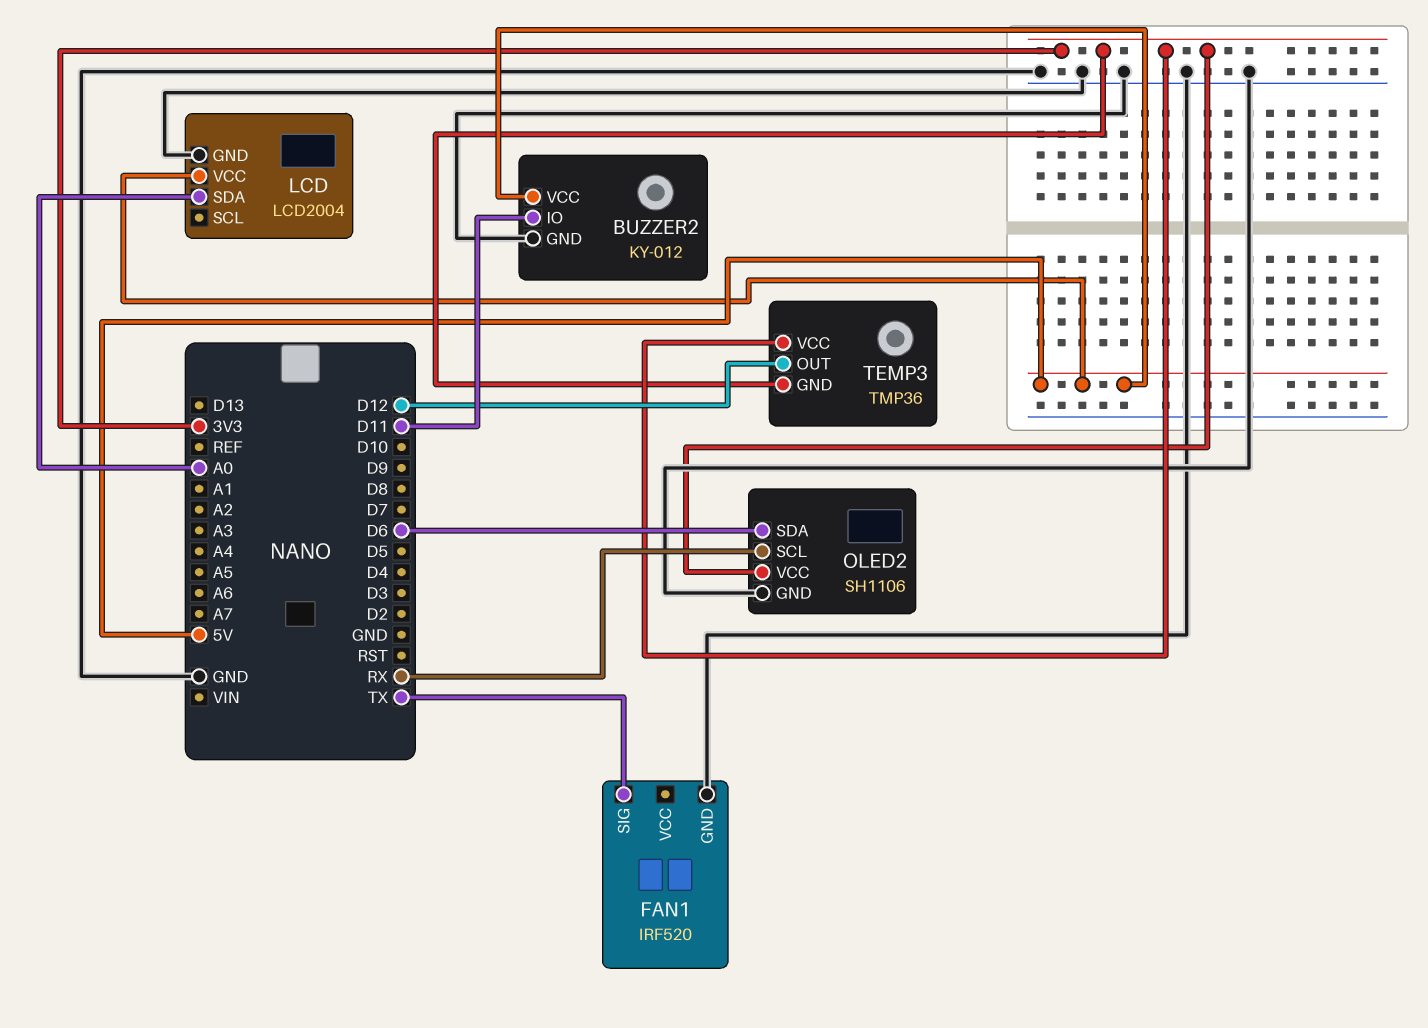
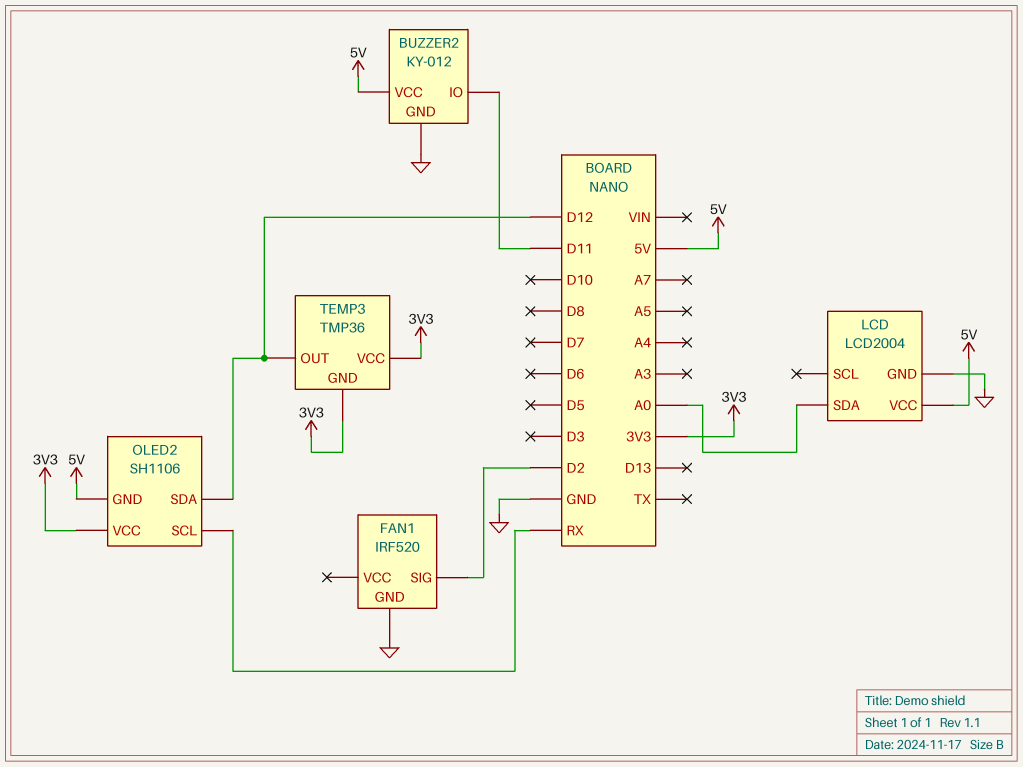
FAN1 pin SIG: TX -> D2
OLED2 pin GND: GND -> 5V
OLED2 pin SDA: D6 -> D12

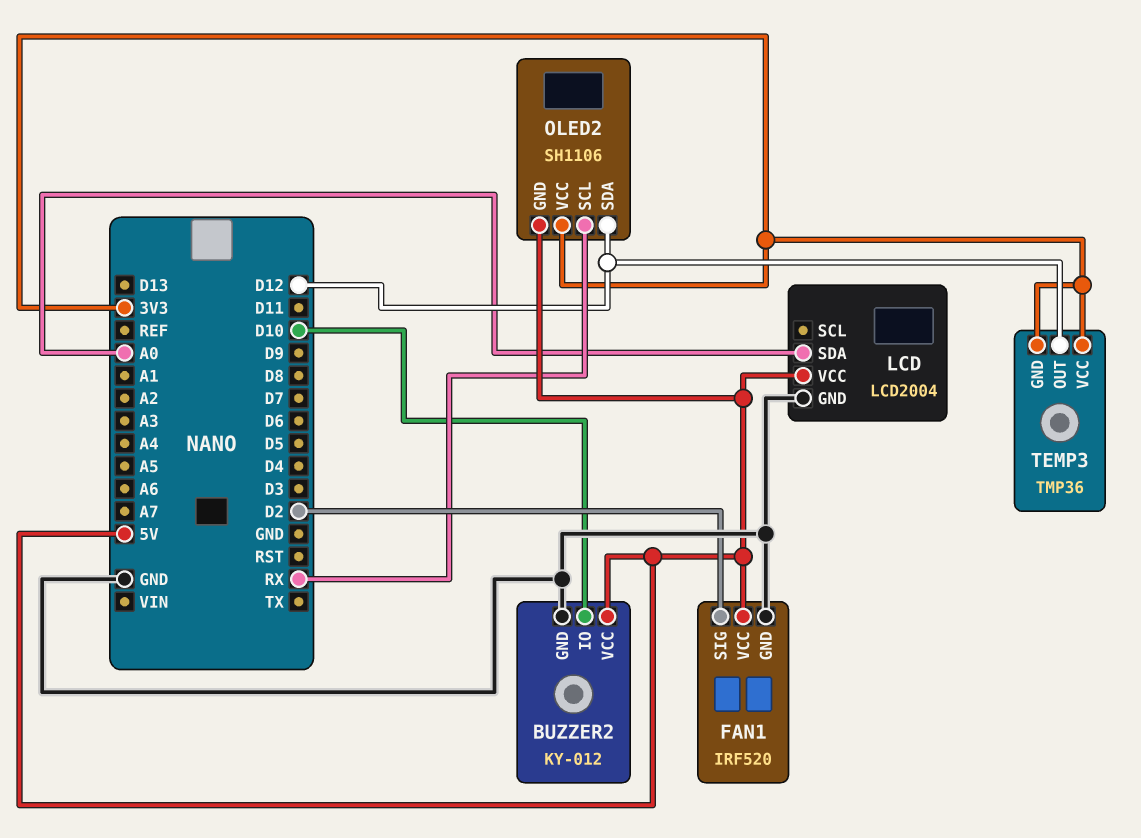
BUZZER2 pin IO: D11 -> D10
FAN1 pin VCC: none -> 5V

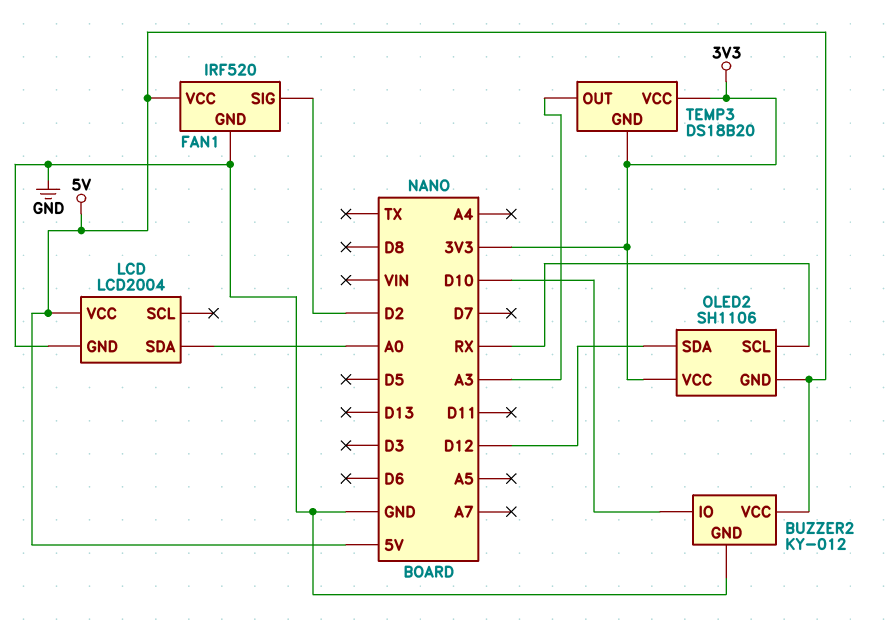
TEMP3: TMP36 -> DS18B20
TEMP3 pin OUT: D12 -> A3

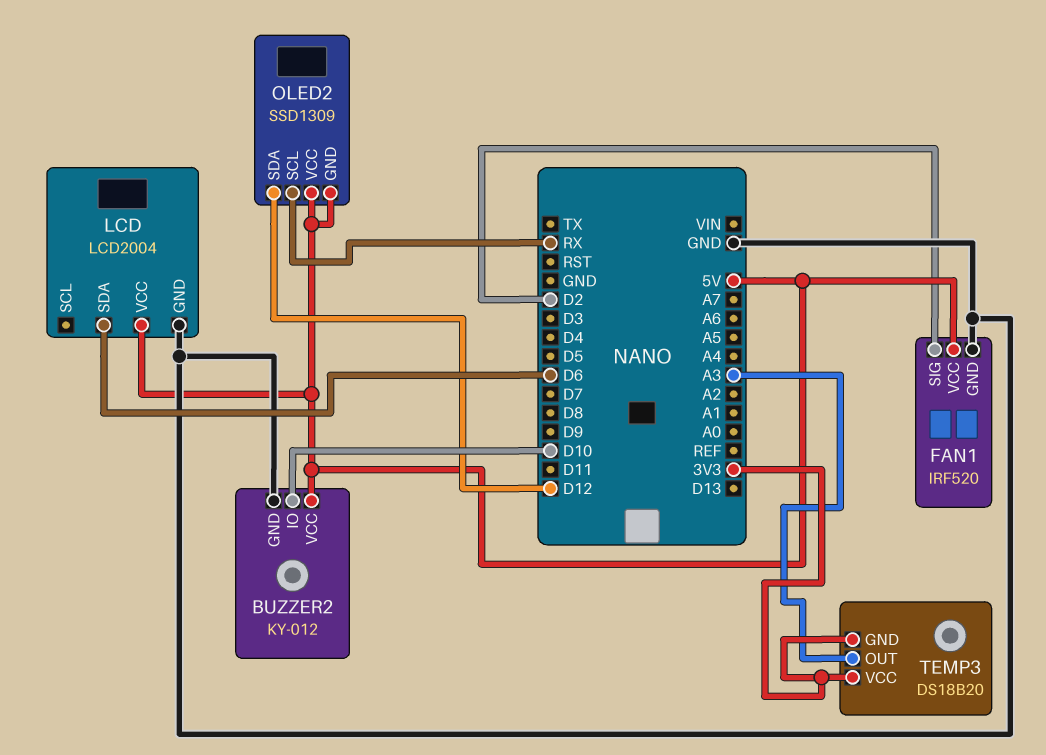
LCD pin SDA: A0 -> D6
OLED2: SH1106 -> SSD1309
OLED2 pin VCC: 3V3 -> 5V

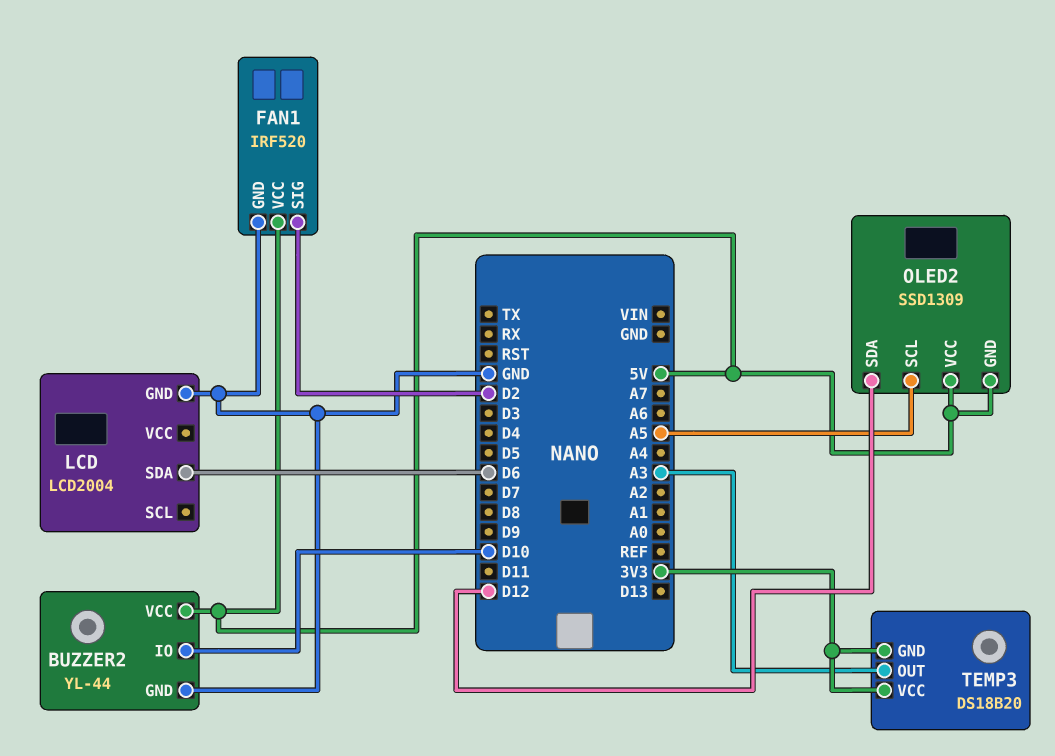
BUZZER2: KY-012 -> YL-44
LCD pin VCC: 5V -> none
OLED2 pin SCL: RX -> A5

